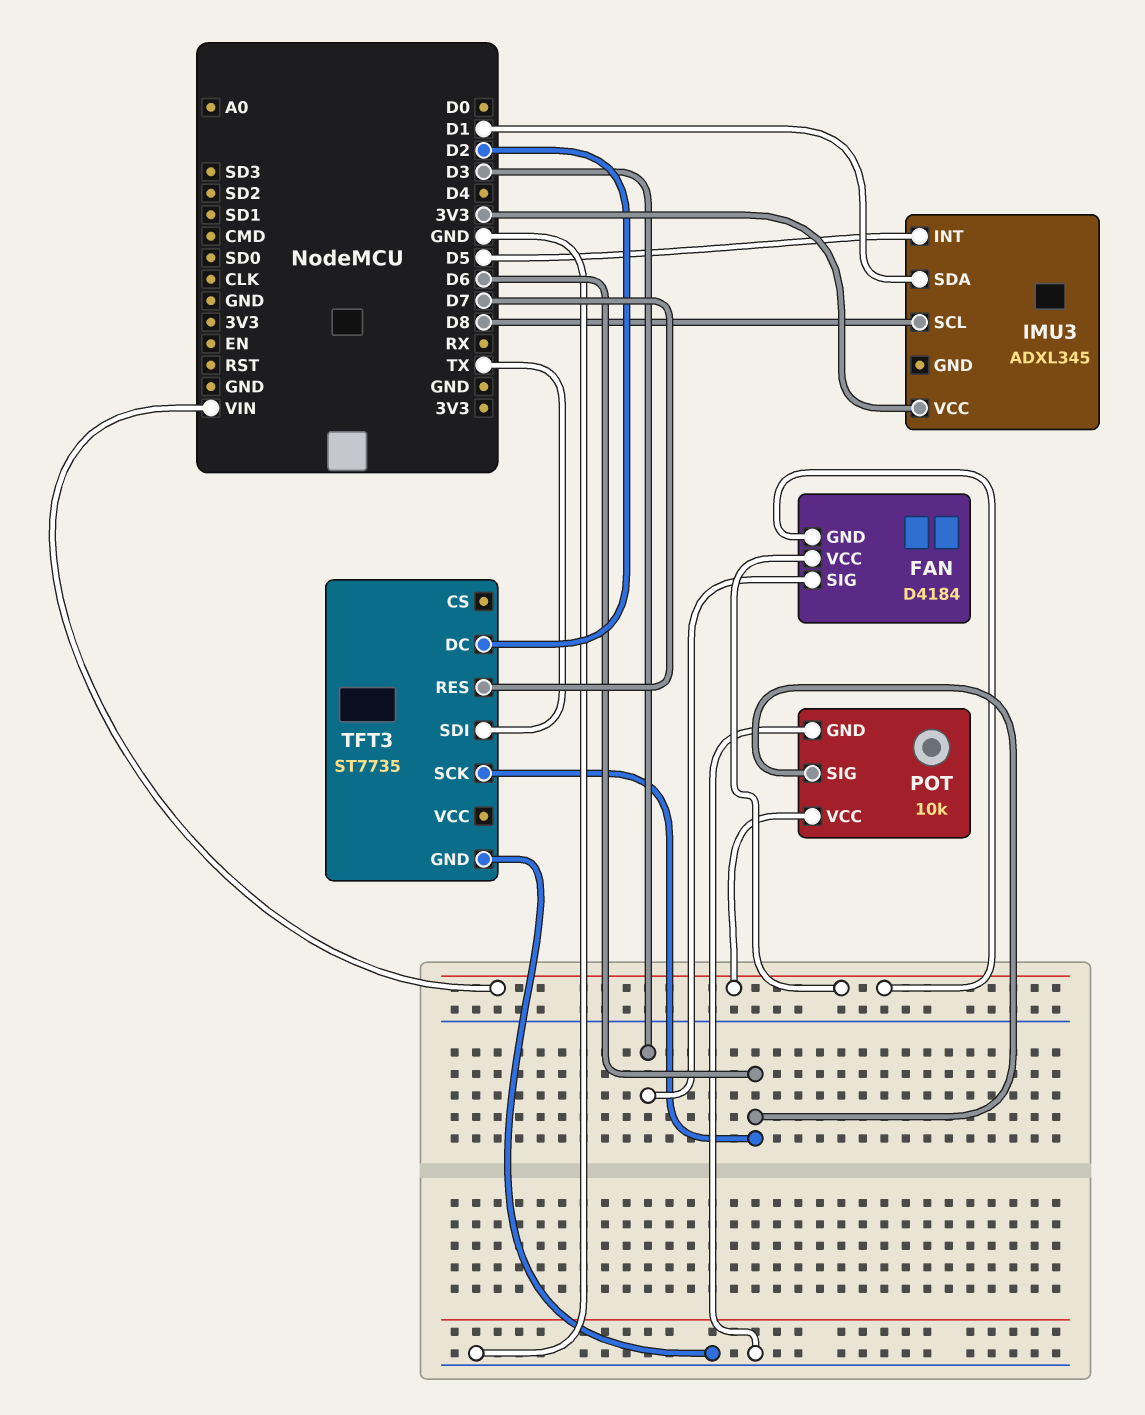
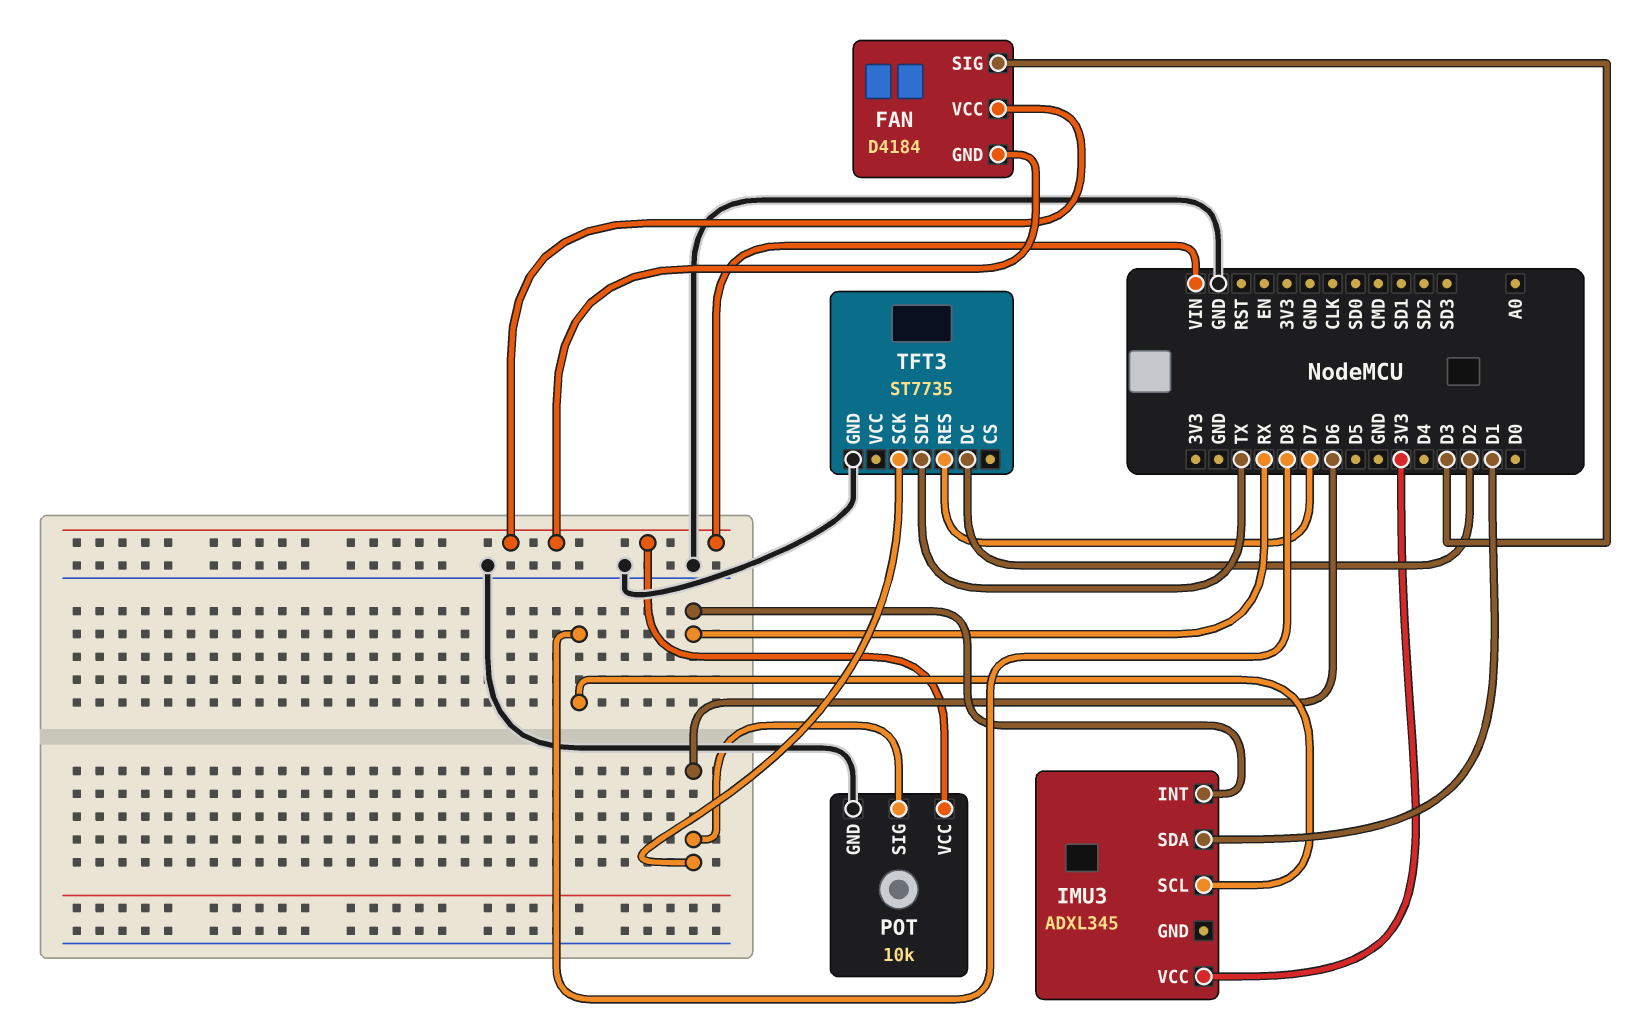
IMU3 pin INT: D5 -> RX

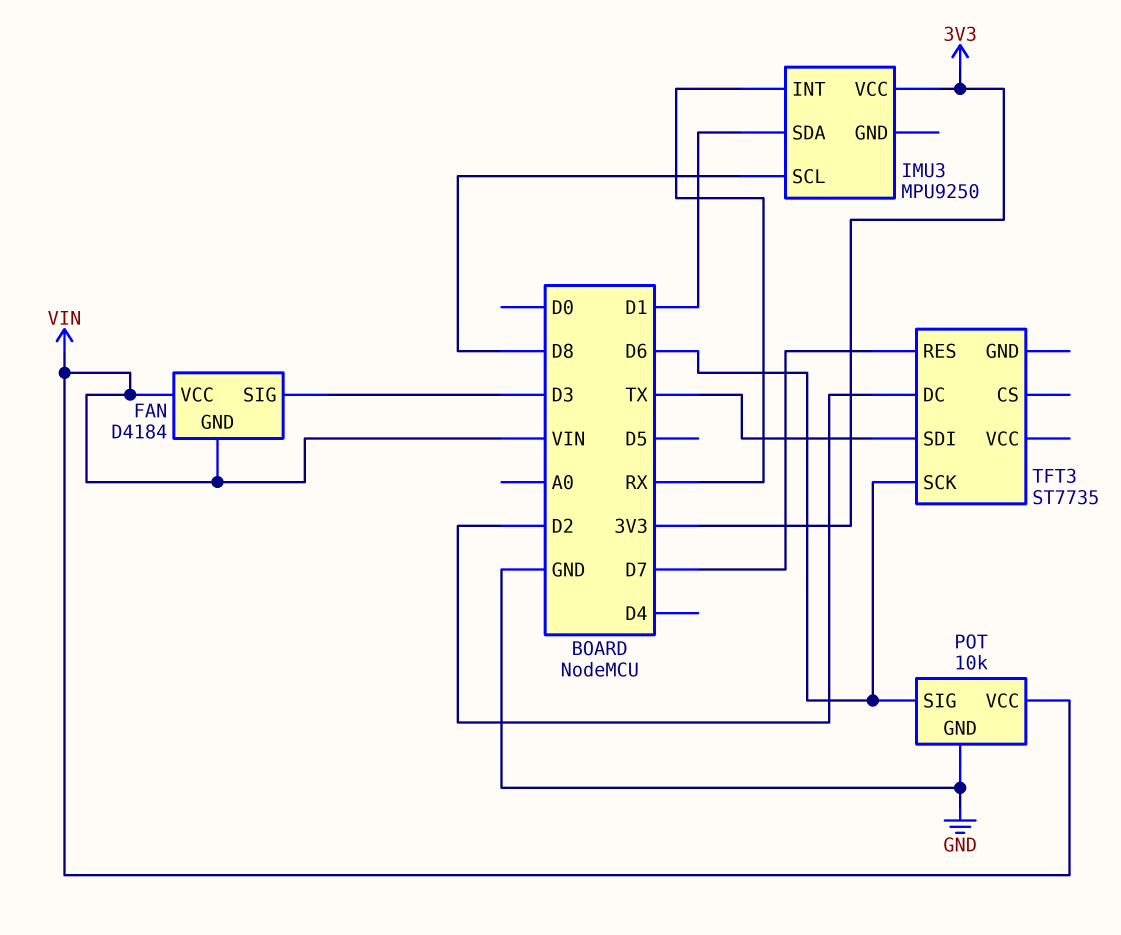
IMU3: ADXL345 -> MPU9250
TFT3 pin GND: GND -> none

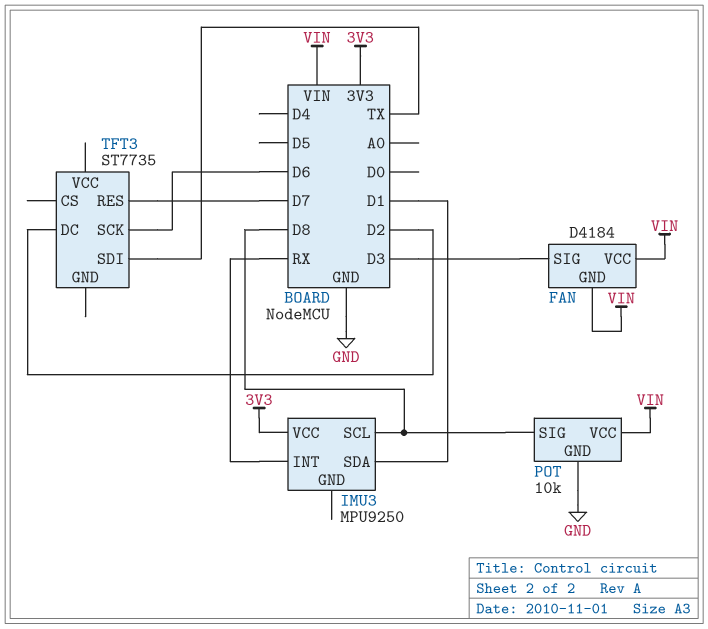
POT pin SIG: D6 -> D8

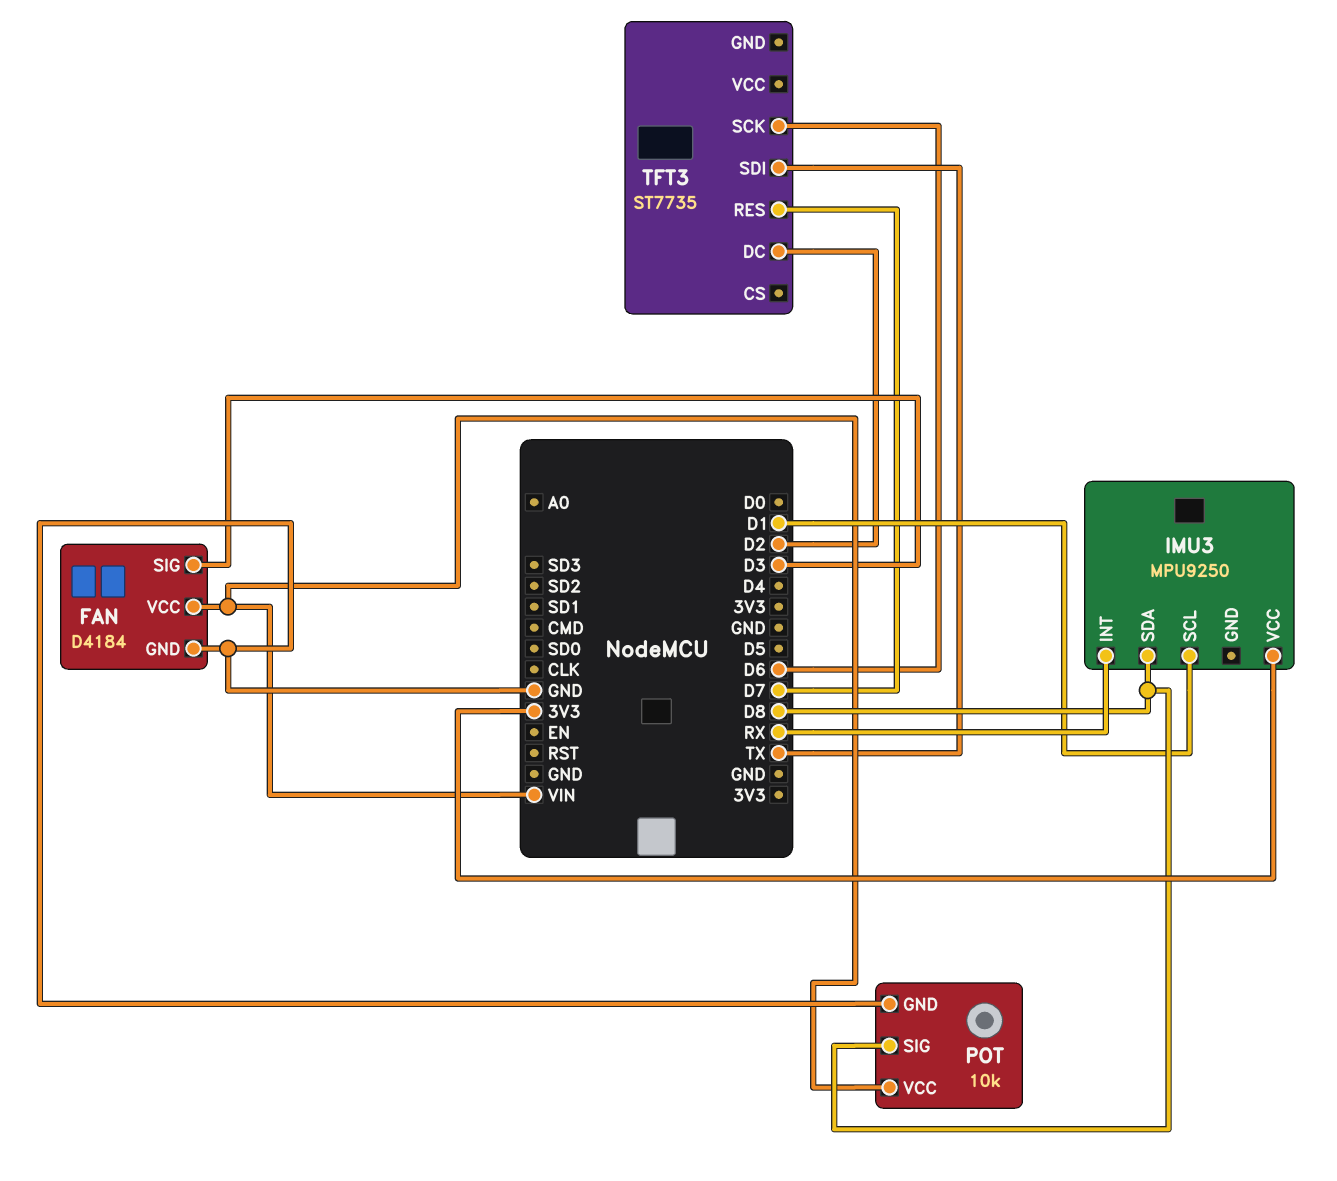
FAN pin GND: VIN -> GND
IMU3 pin SCL: D8 -> D1
IMU3 pin SDA: D1 -> D8

